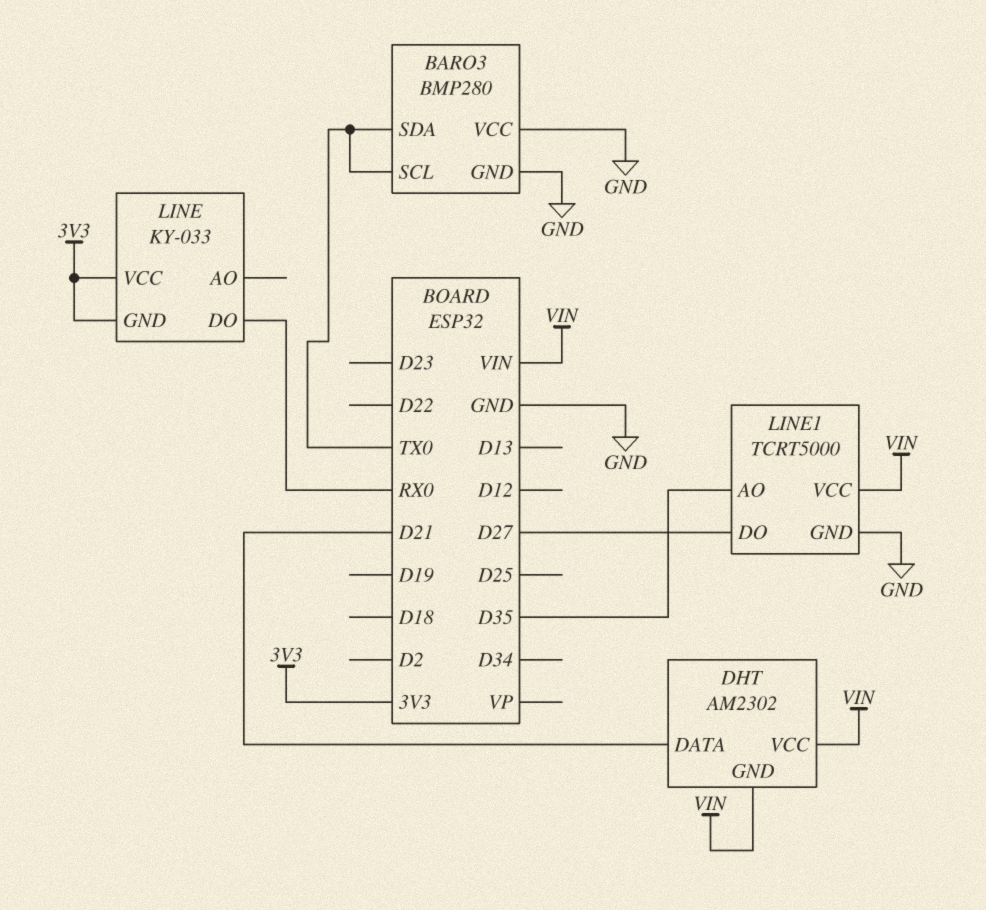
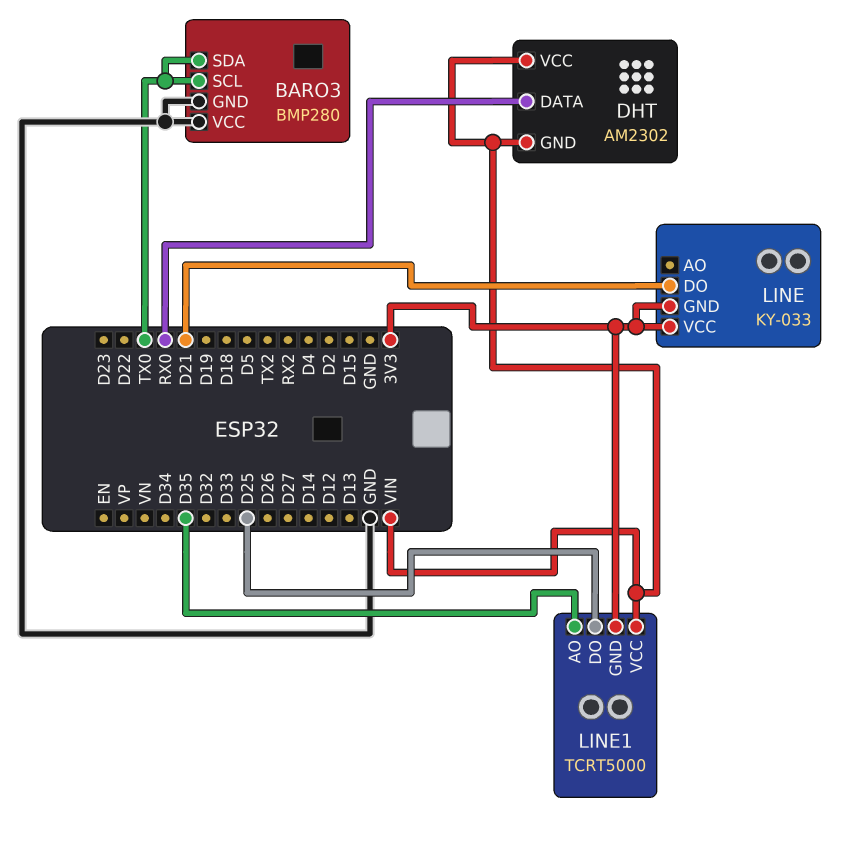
DHT pin DATA: D21 -> RX0
LINE pin DO: RX0 -> D21
LINE1 pin DO: D27 -> D25
LINE1 pin GND: GND -> 3V3

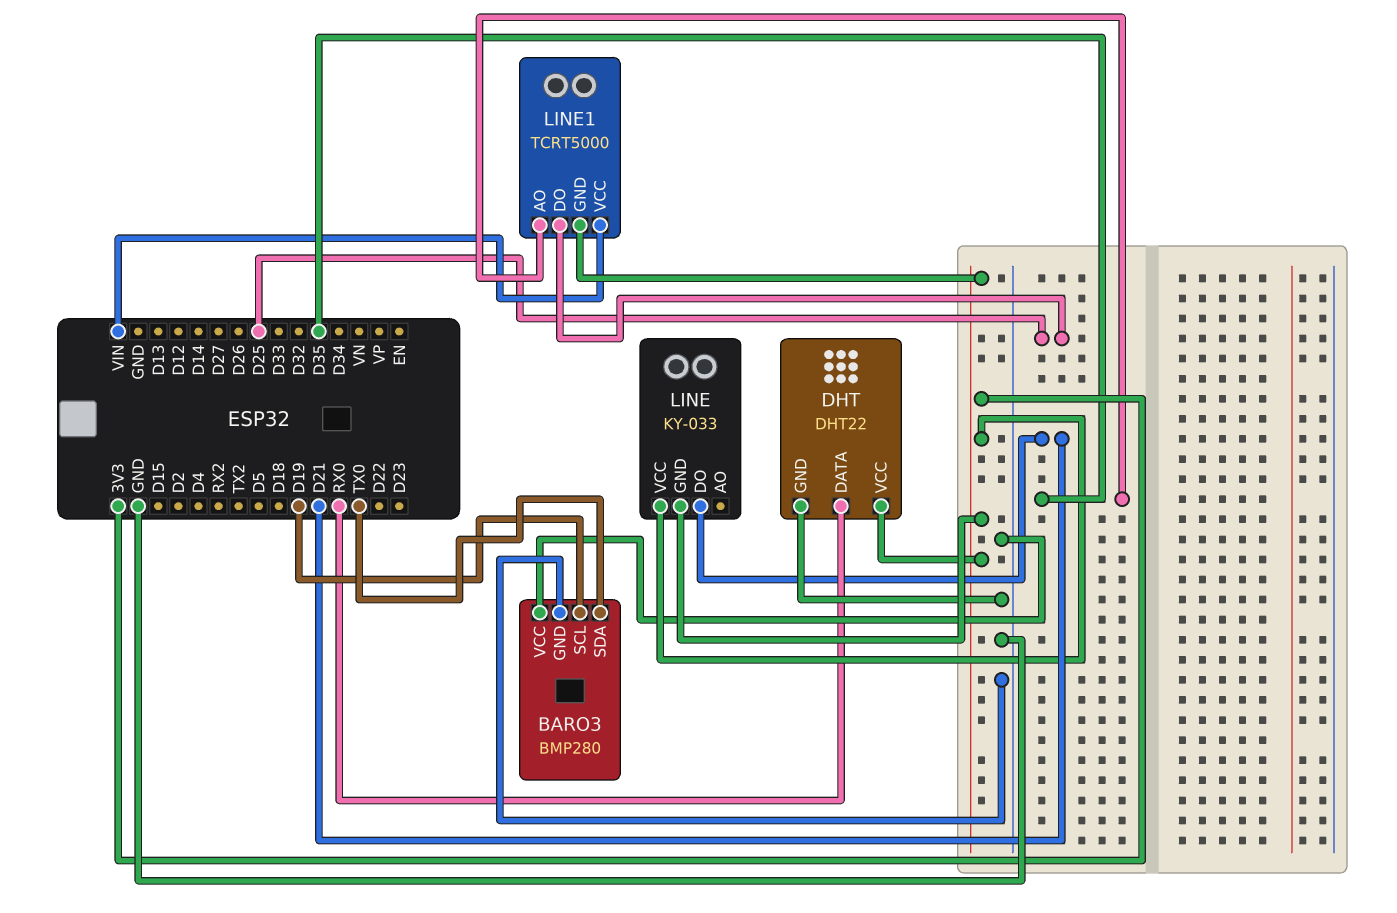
BARO3 pin SCL: TX0 -> D19
DHT: AM2302 -> DHT22
DHT pin GND: VIN -> GND
DHT pin VCC: VIN -> 3V3

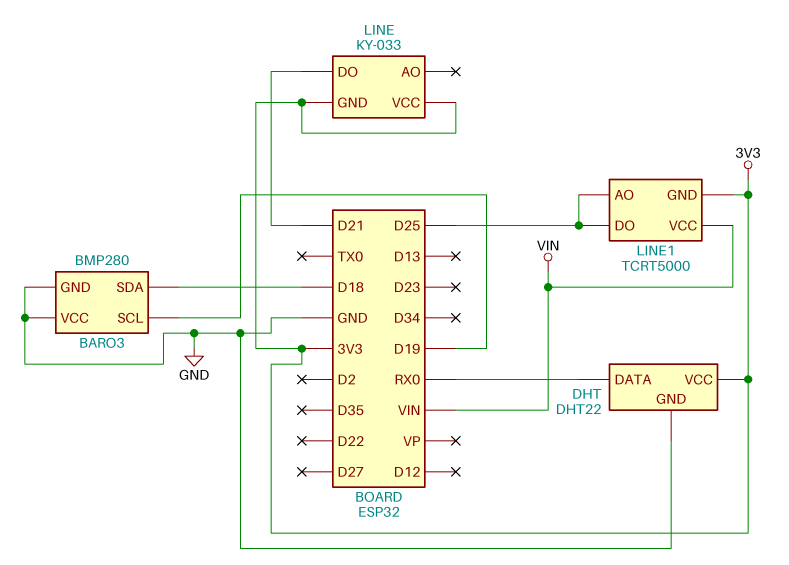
BARO3 pin SDA: TX0 -> D18
LINE1 pin AO: D35 -> D25

